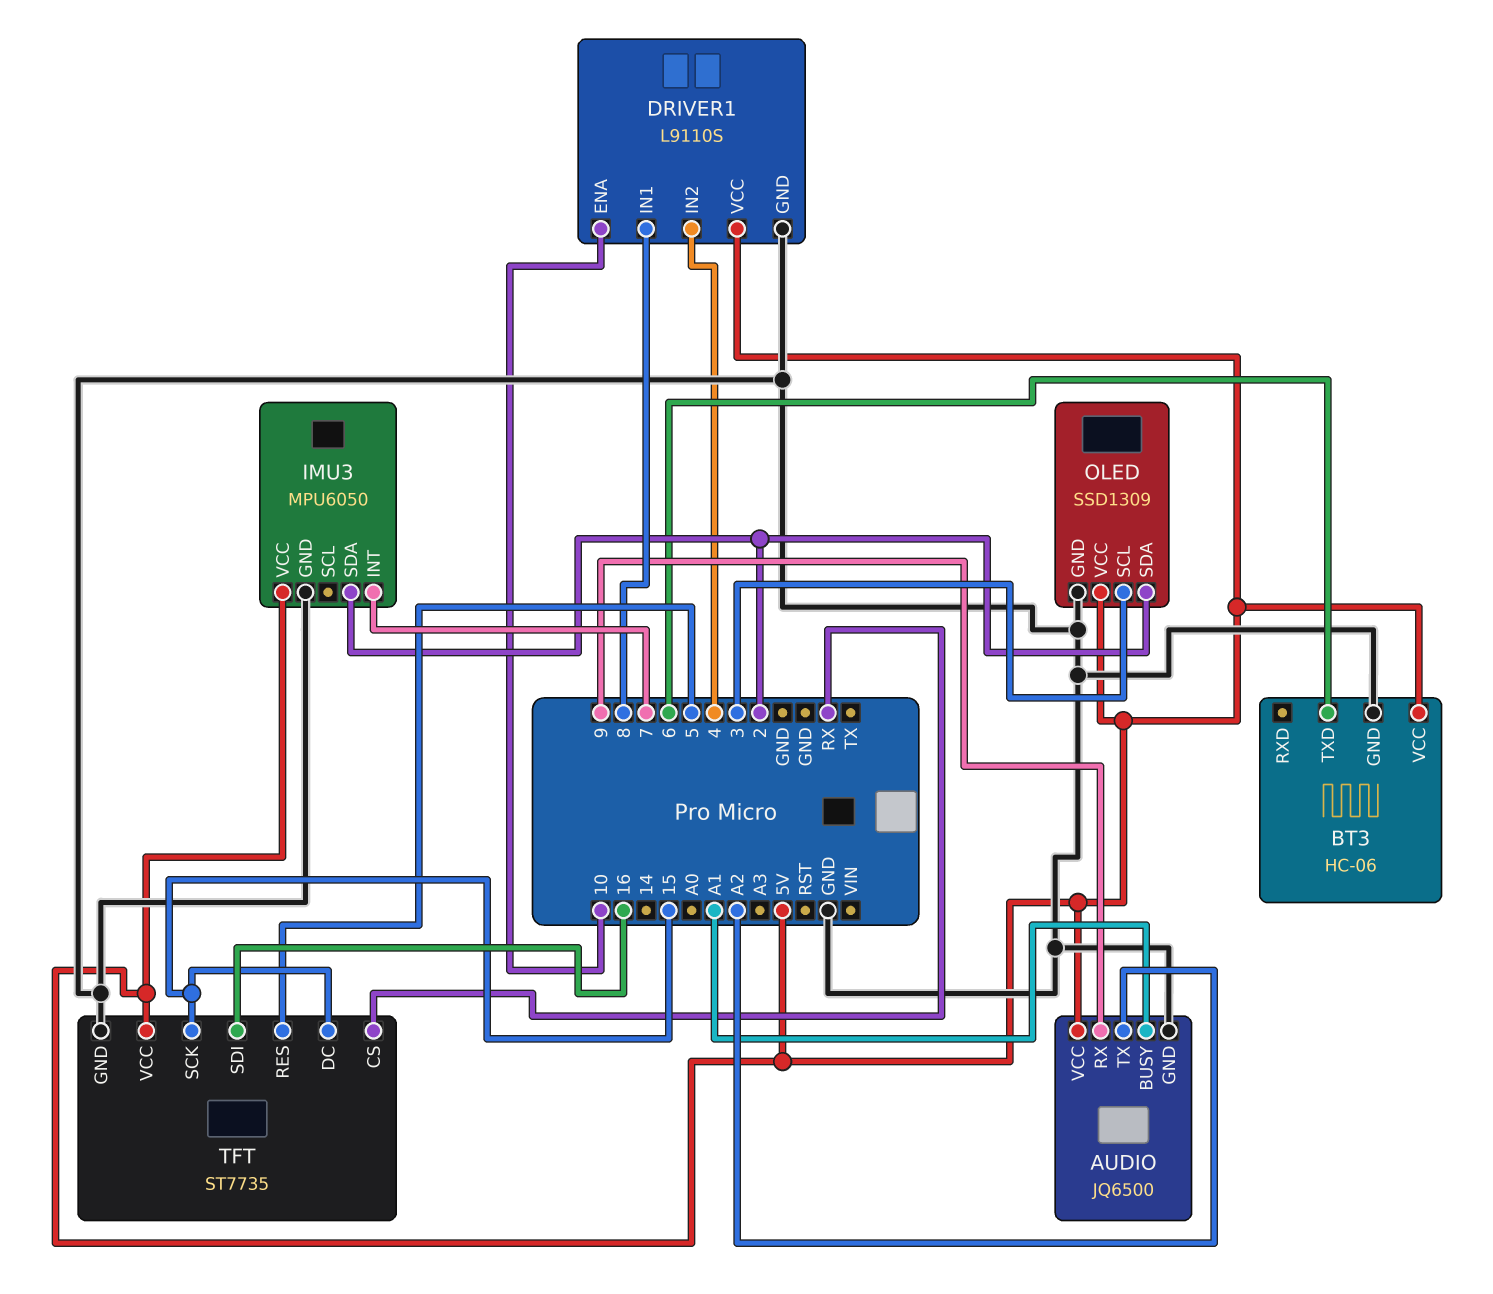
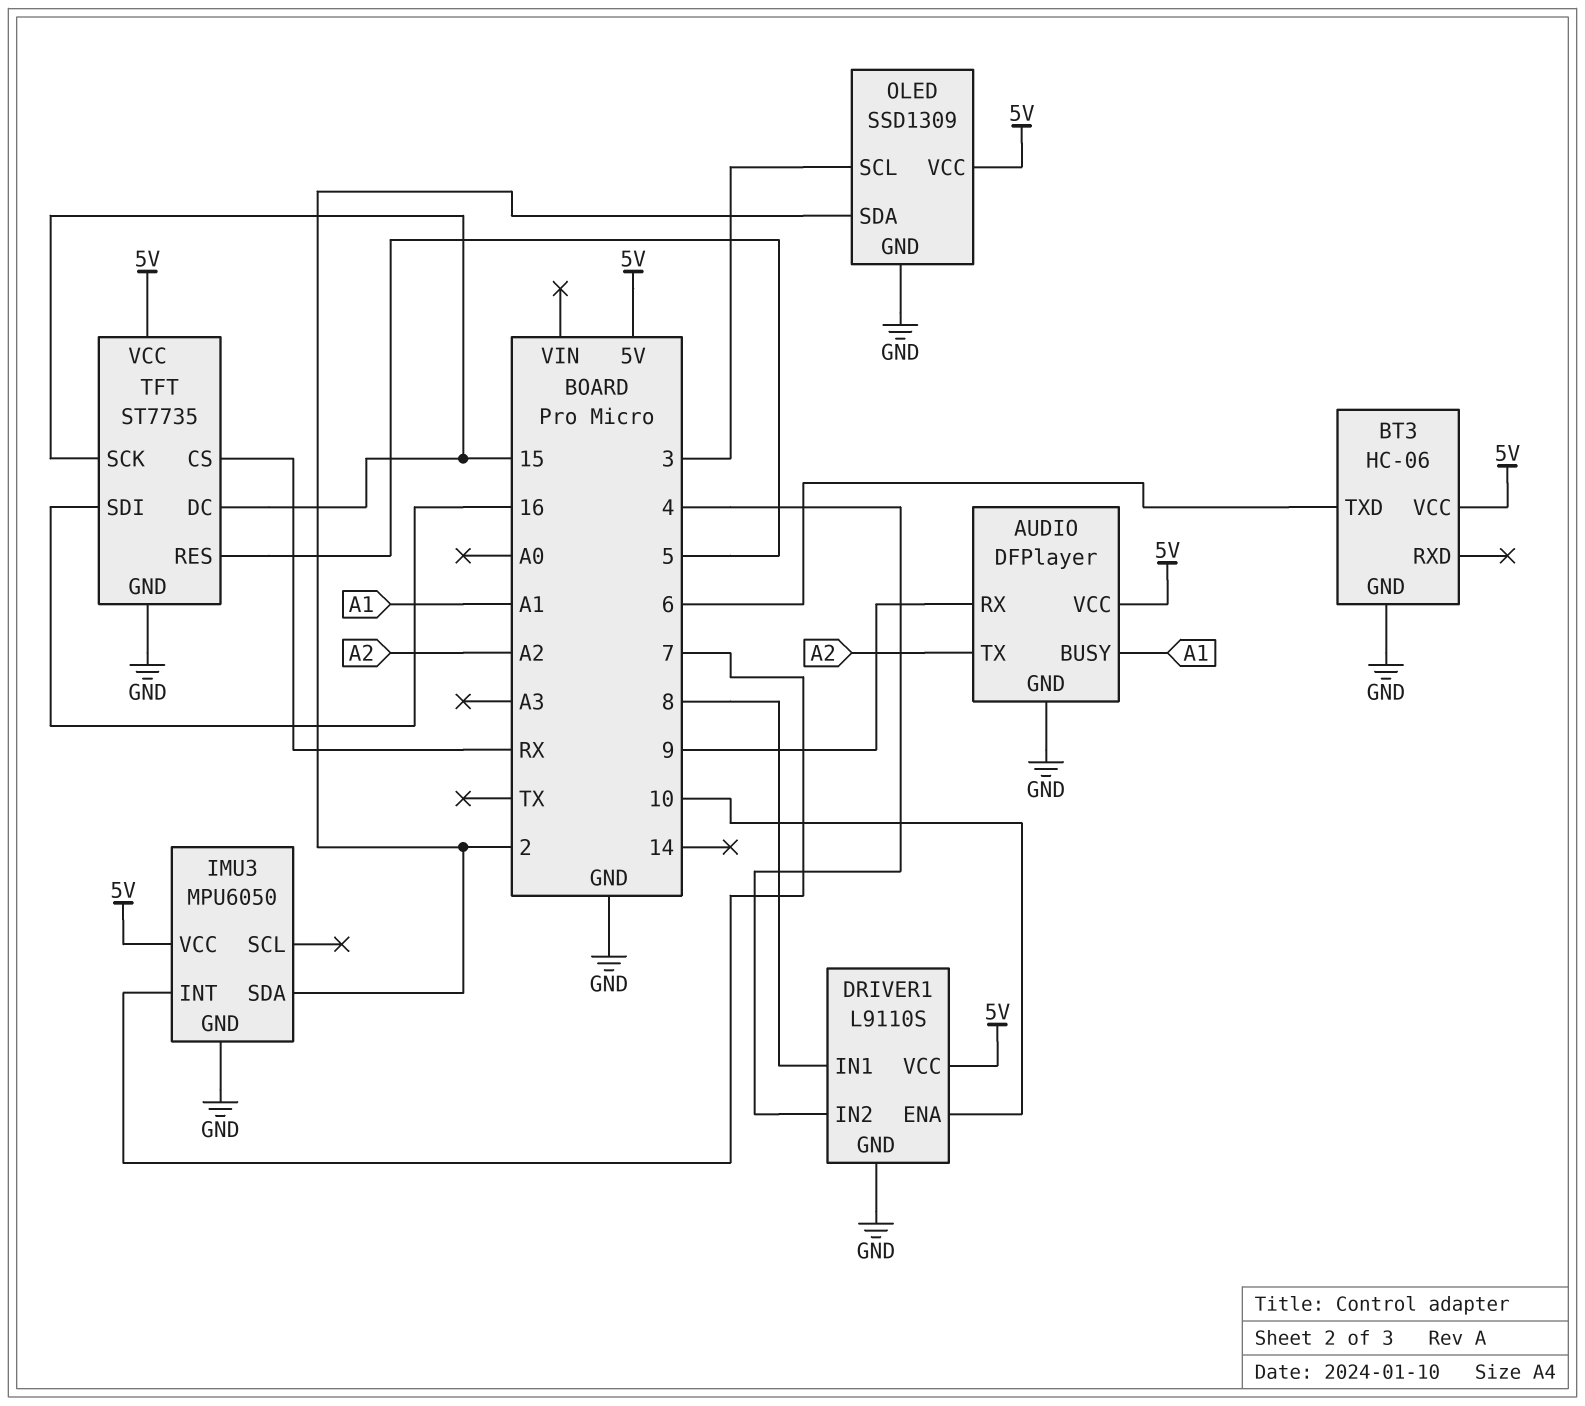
AUDIO: JQ6500 -> DFPlayer

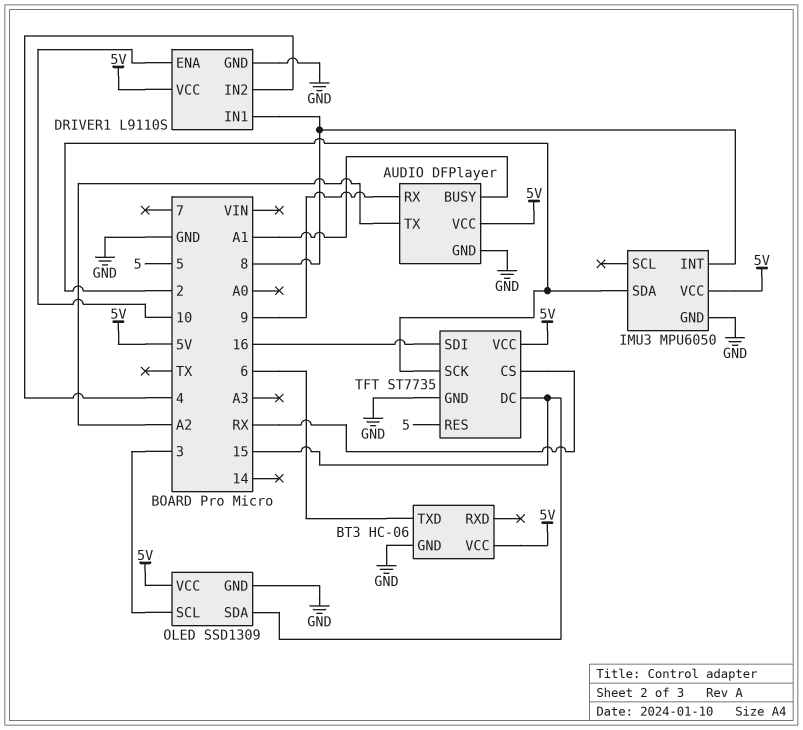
IMU3 pin INT: 7 -> 8
OLED pin SDA: 2 -> 15
TFT pin SCK: 15 -> 2

